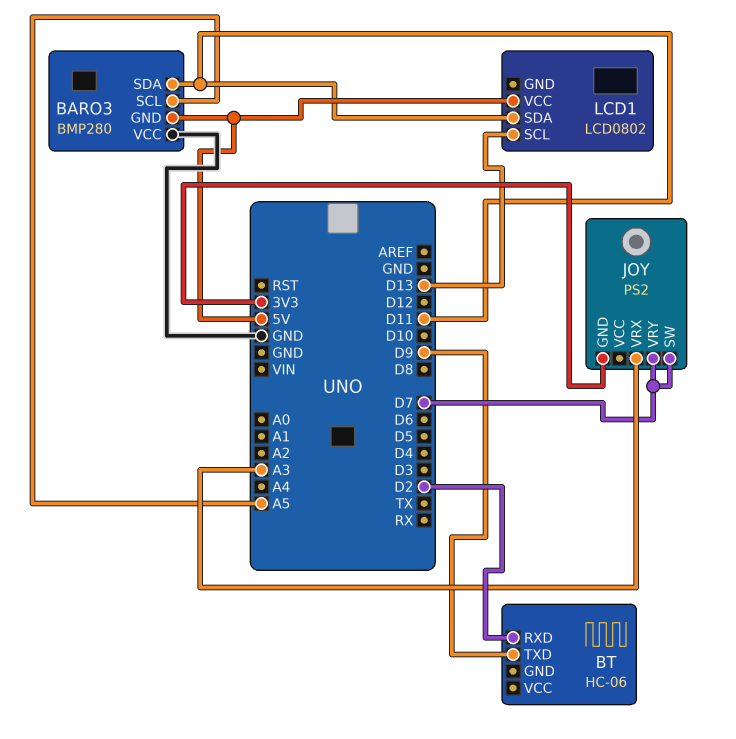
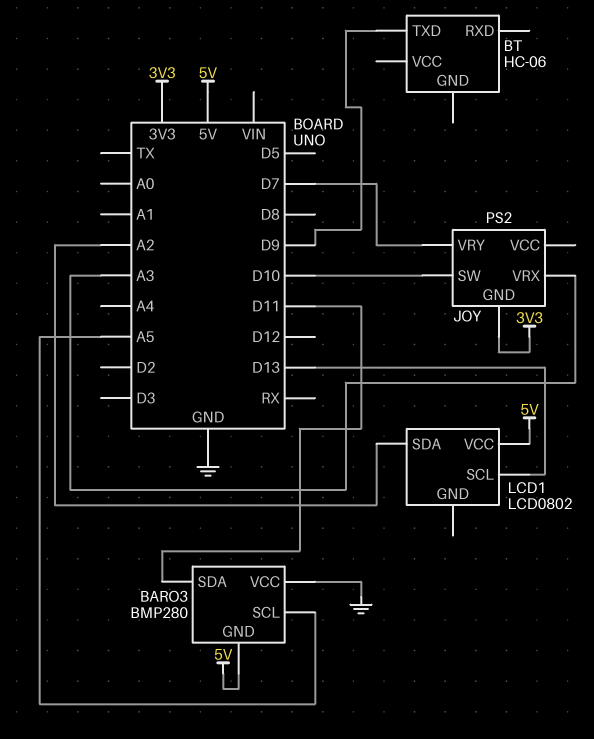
BT pin RXD: D2 -> none
JOY pin SW: D7 -> D10
LCD1 pin SDA: D11 -> A2

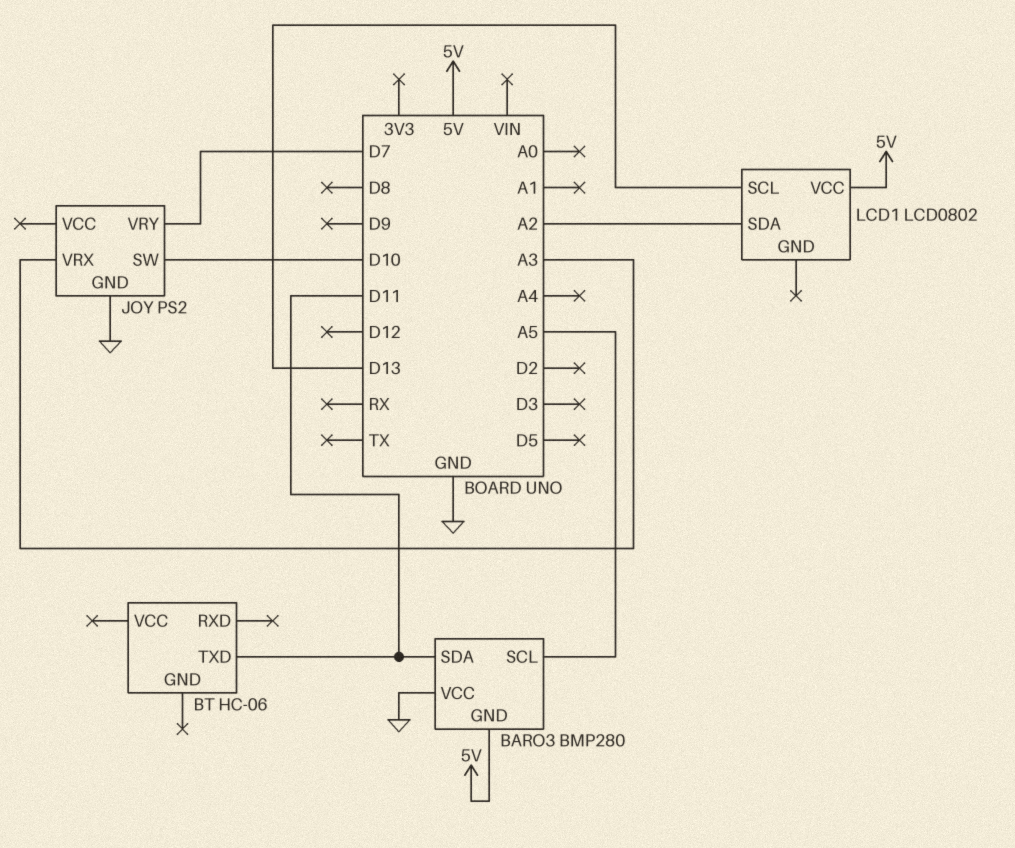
BT pin TXD: D9 -> D11
JOY pin GND: 3V3 -> GND

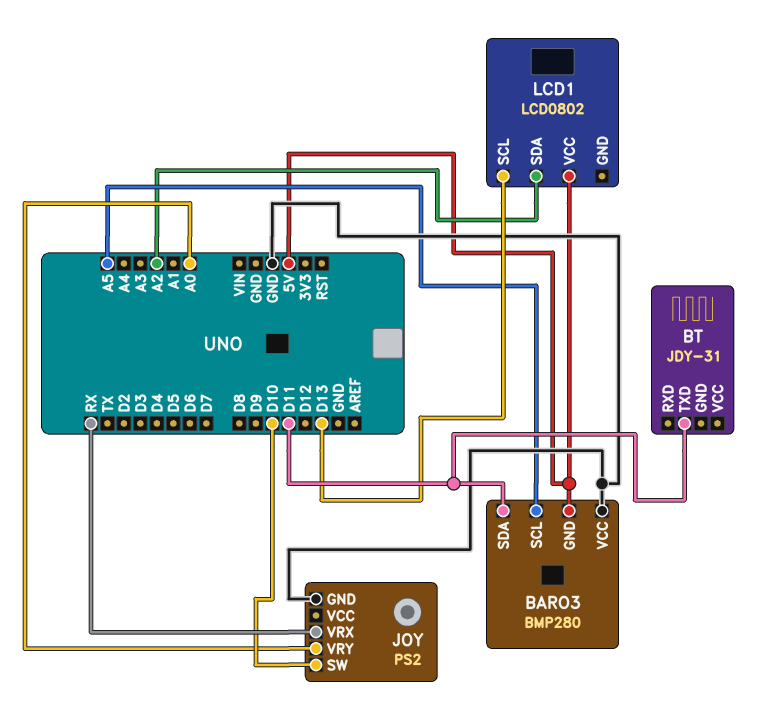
BT: HC-06 -> JDY-31
JOY pin VRX: A3 -> RX
JOY pin VRY: D7 -> A0

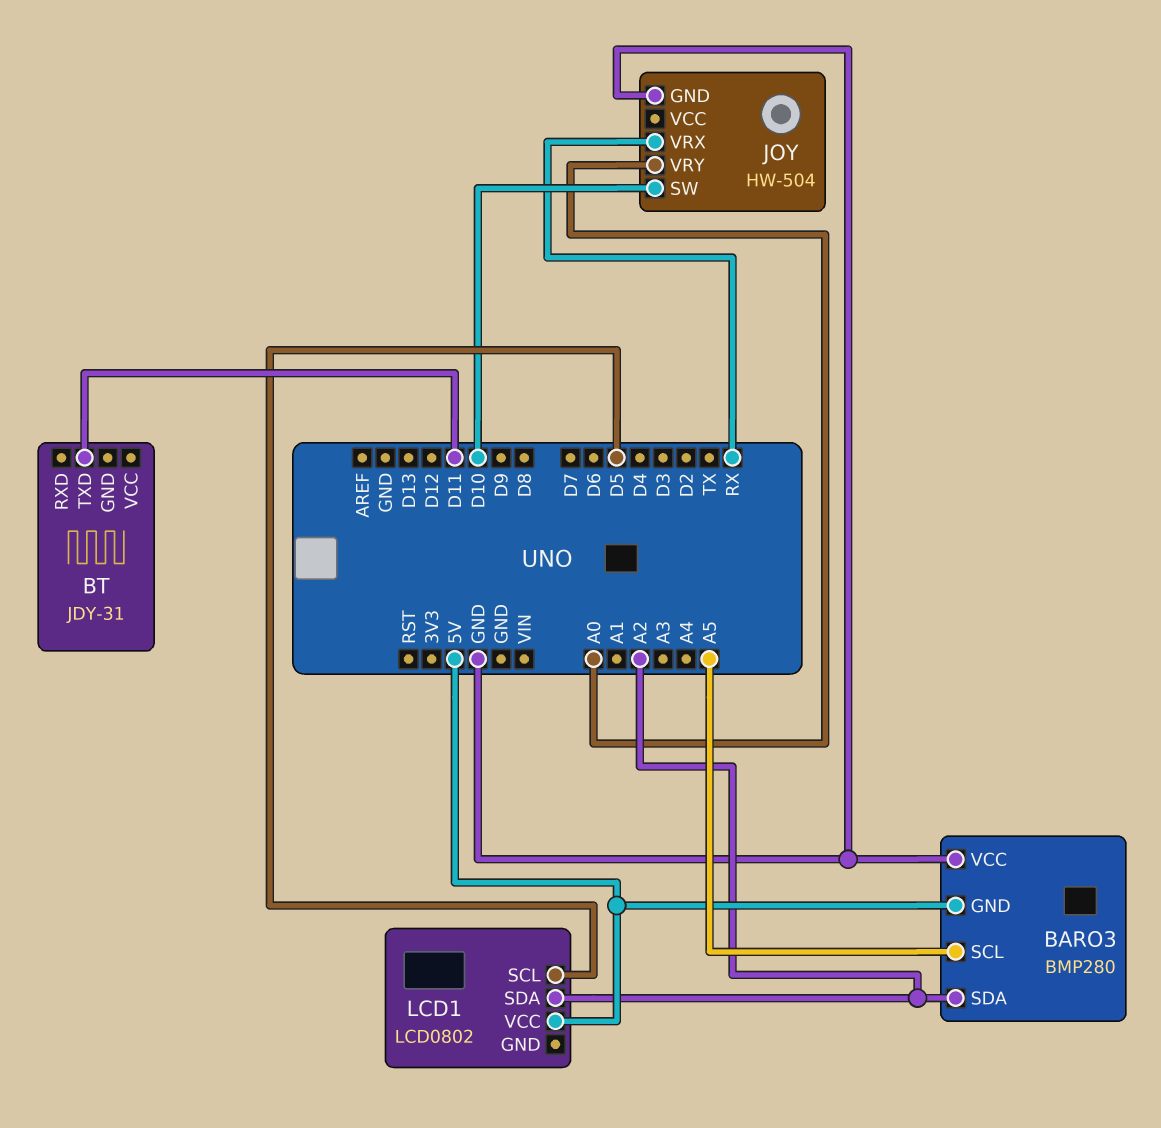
BARO3 pin SDA: D11 -> A2
JOY: PS2 -> HW-504
LCD1 pin SCL: D13 -> D5

